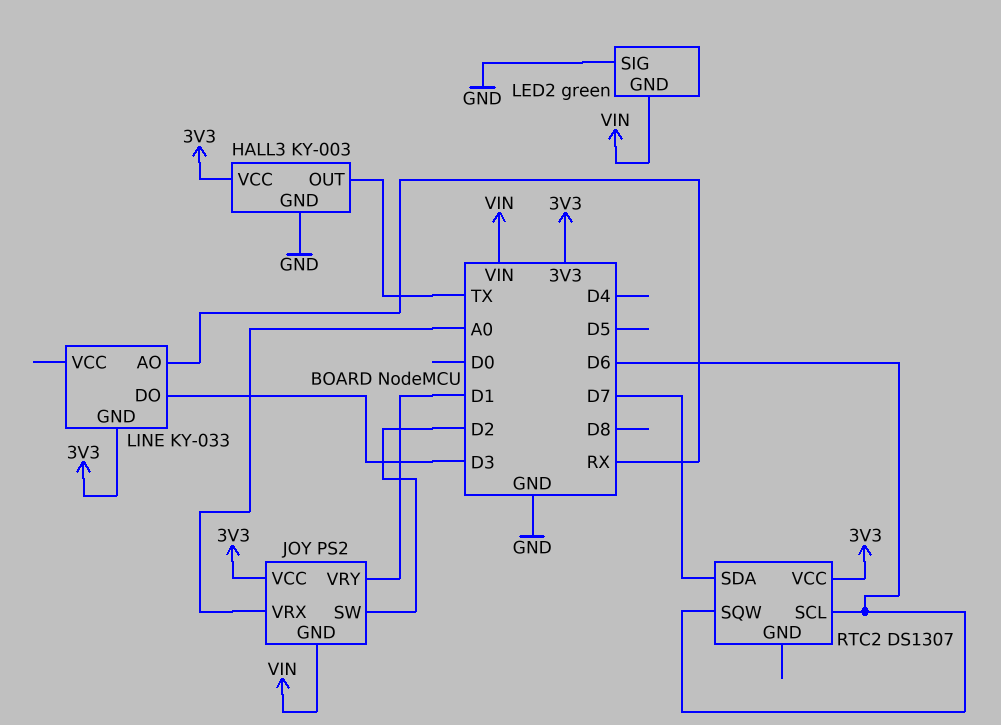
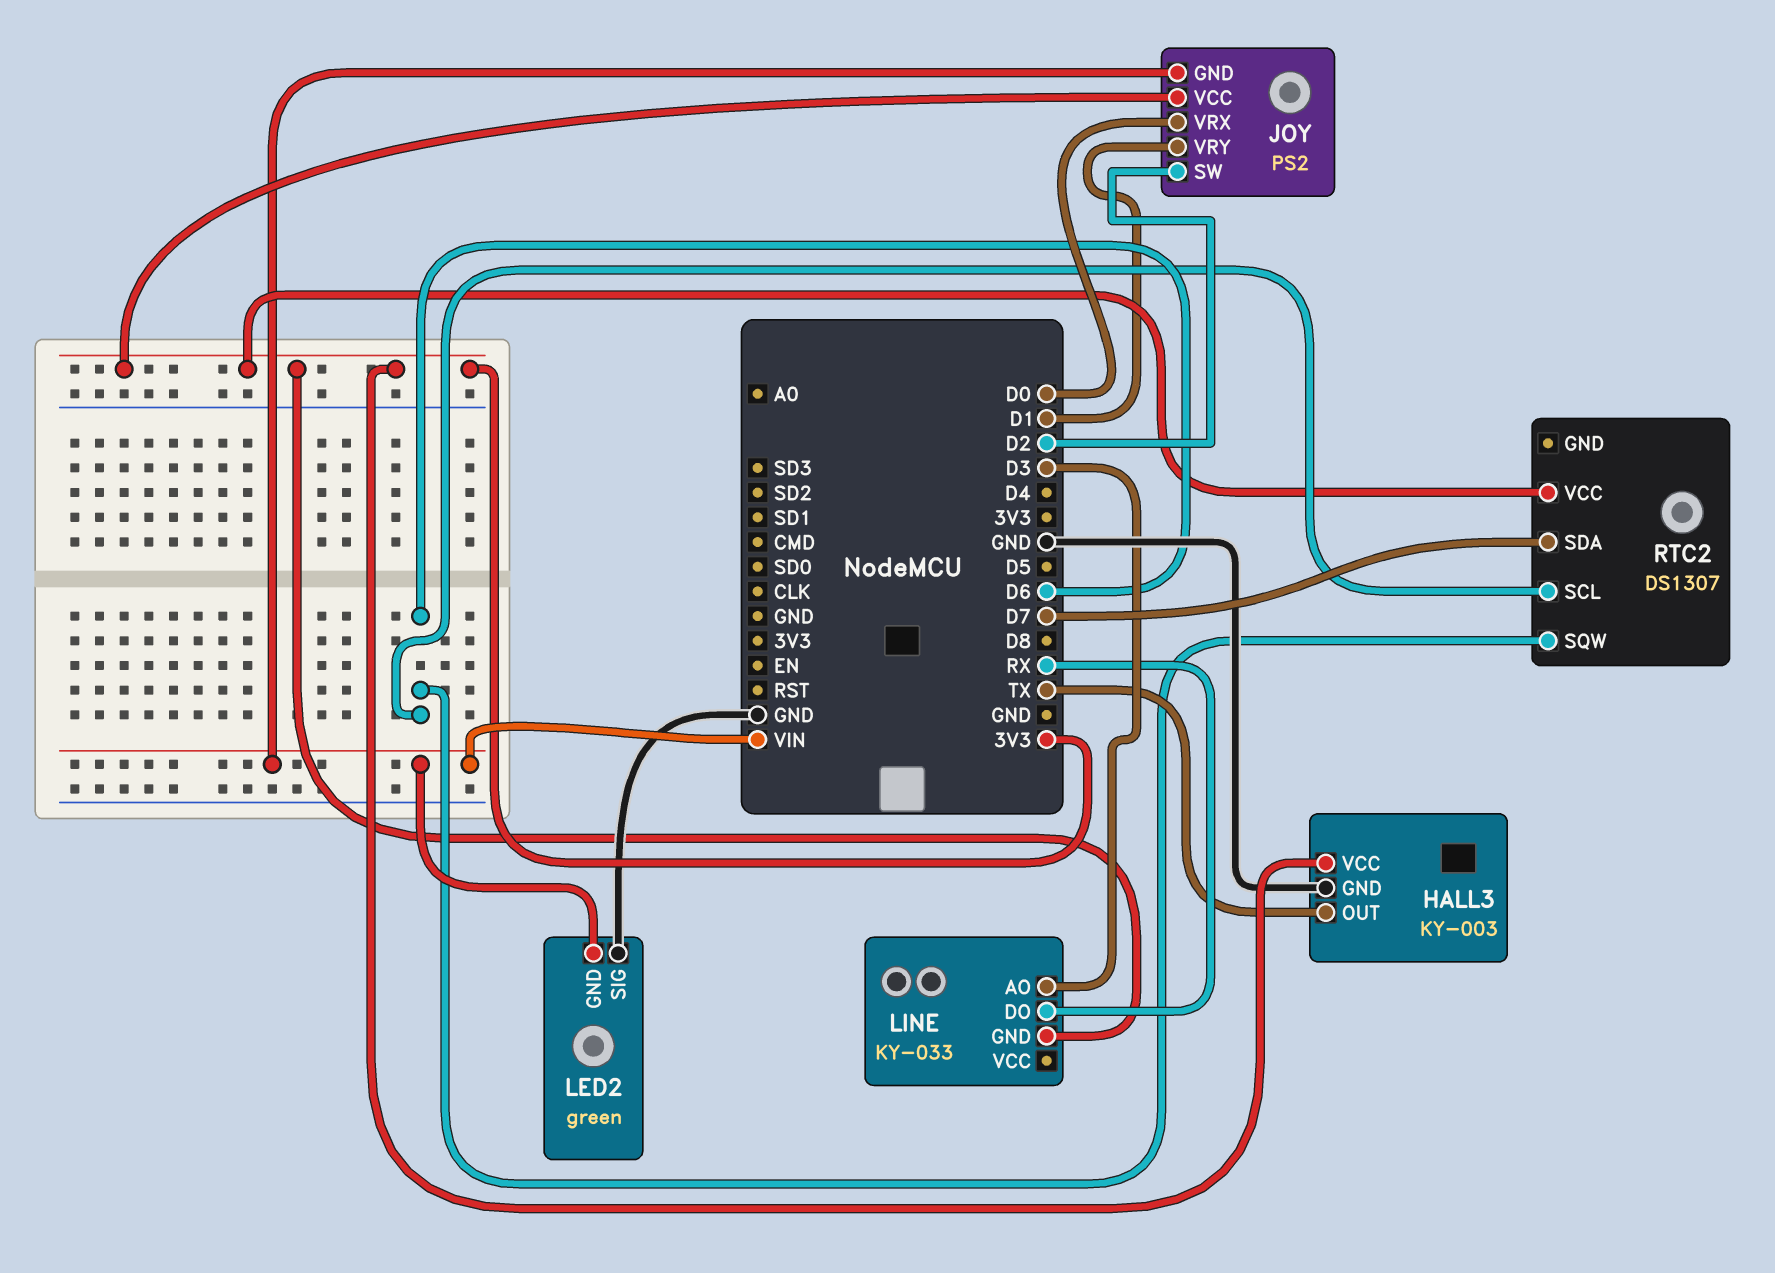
JOY pin VRX: A0 -> D0
LINE pin AO: RX -> D3
LINE pin DO: D3 -> RX

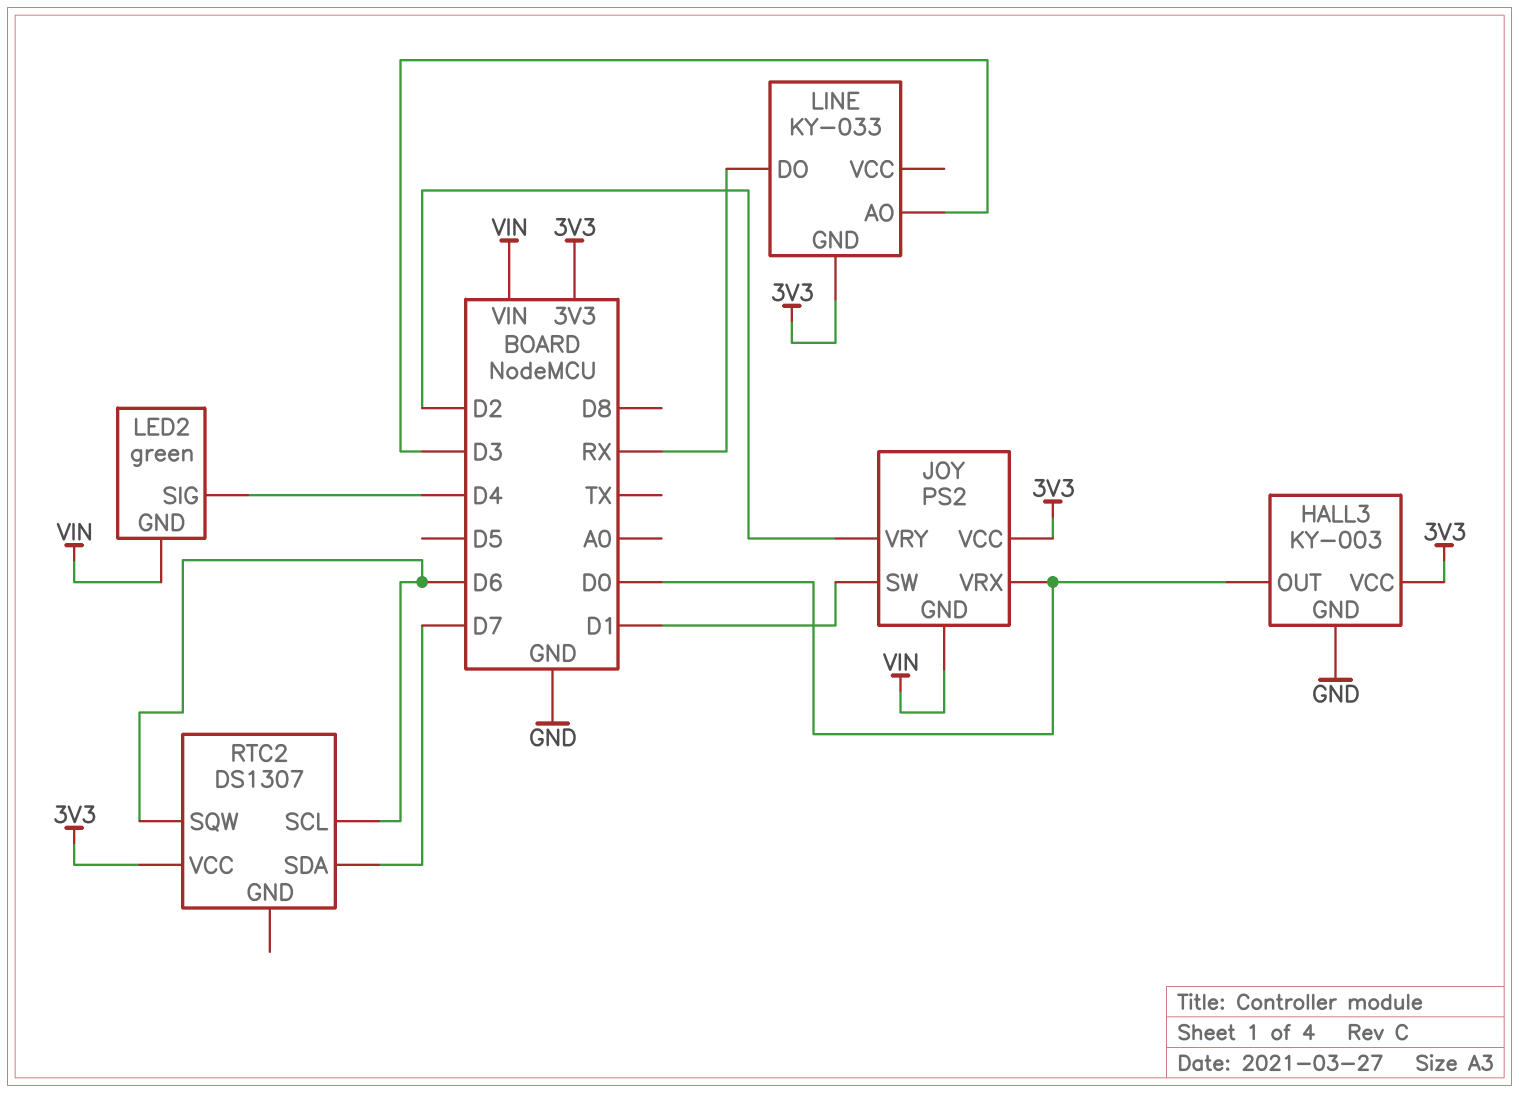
HALL3 pin OUT: TX -> D0
JOY pin SW: D2 -> D1
JOY pin VRY: D1 -> D2
LED2 pin SIG: GND -> D4

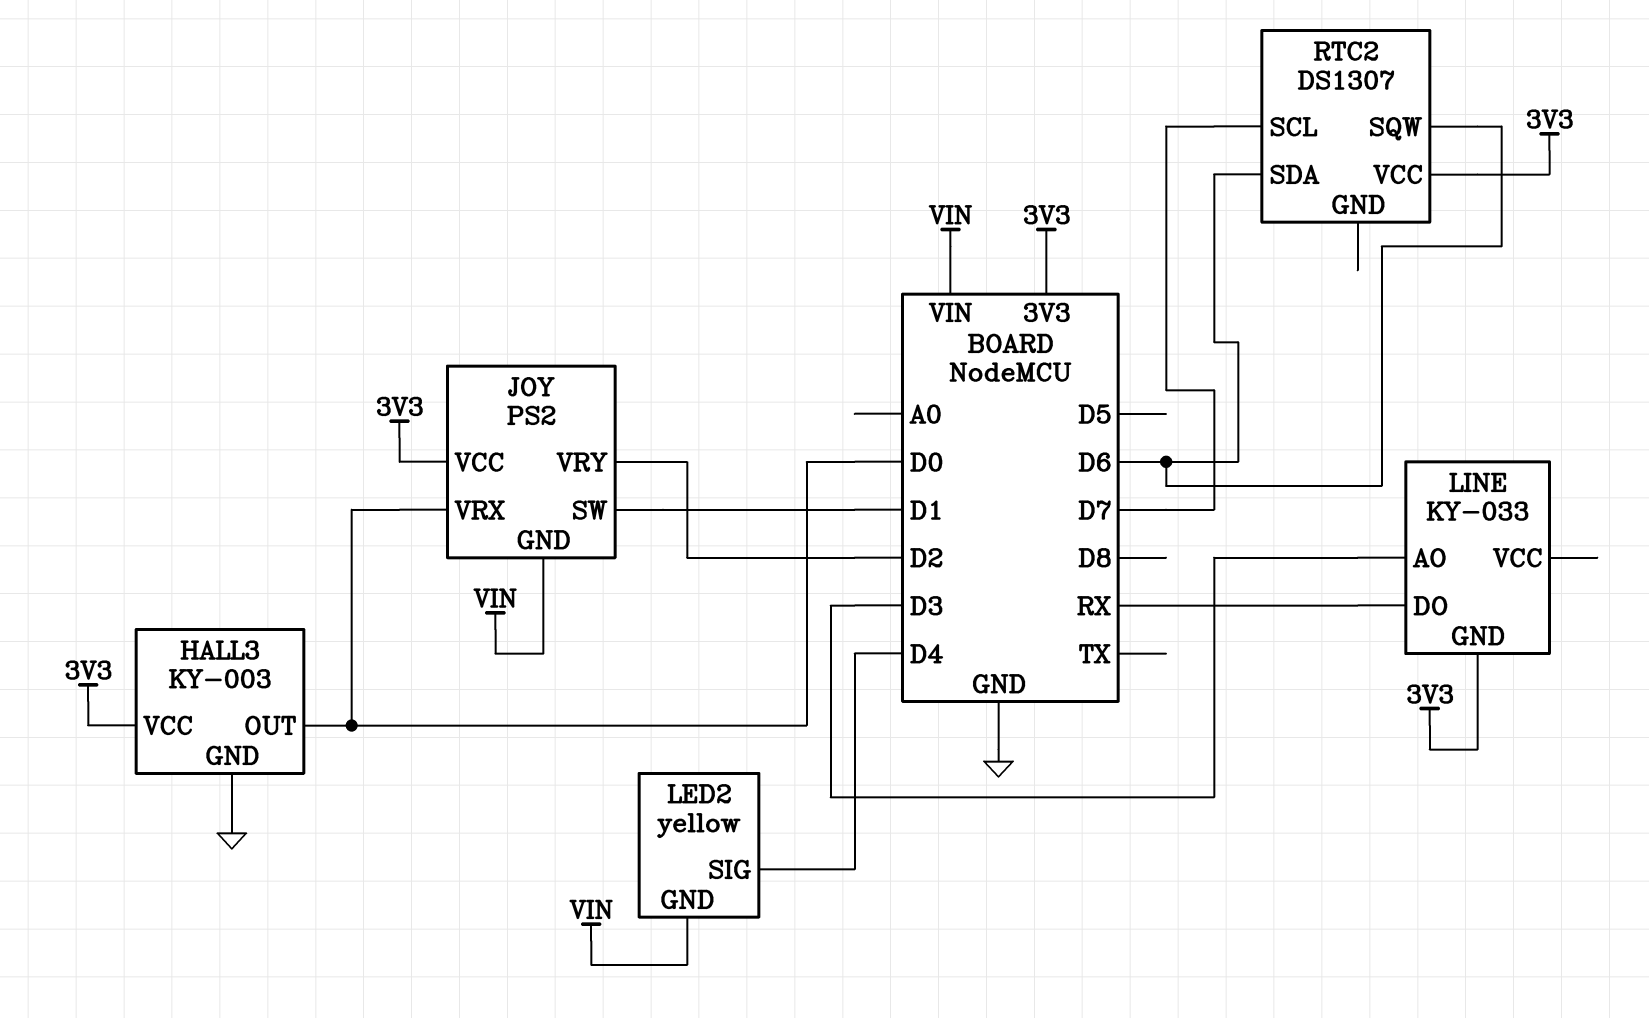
LED2: green -> yellow
RTC2 pin SCL: D6 -> D7
RTC2 pin SDA: D7 -> D6

